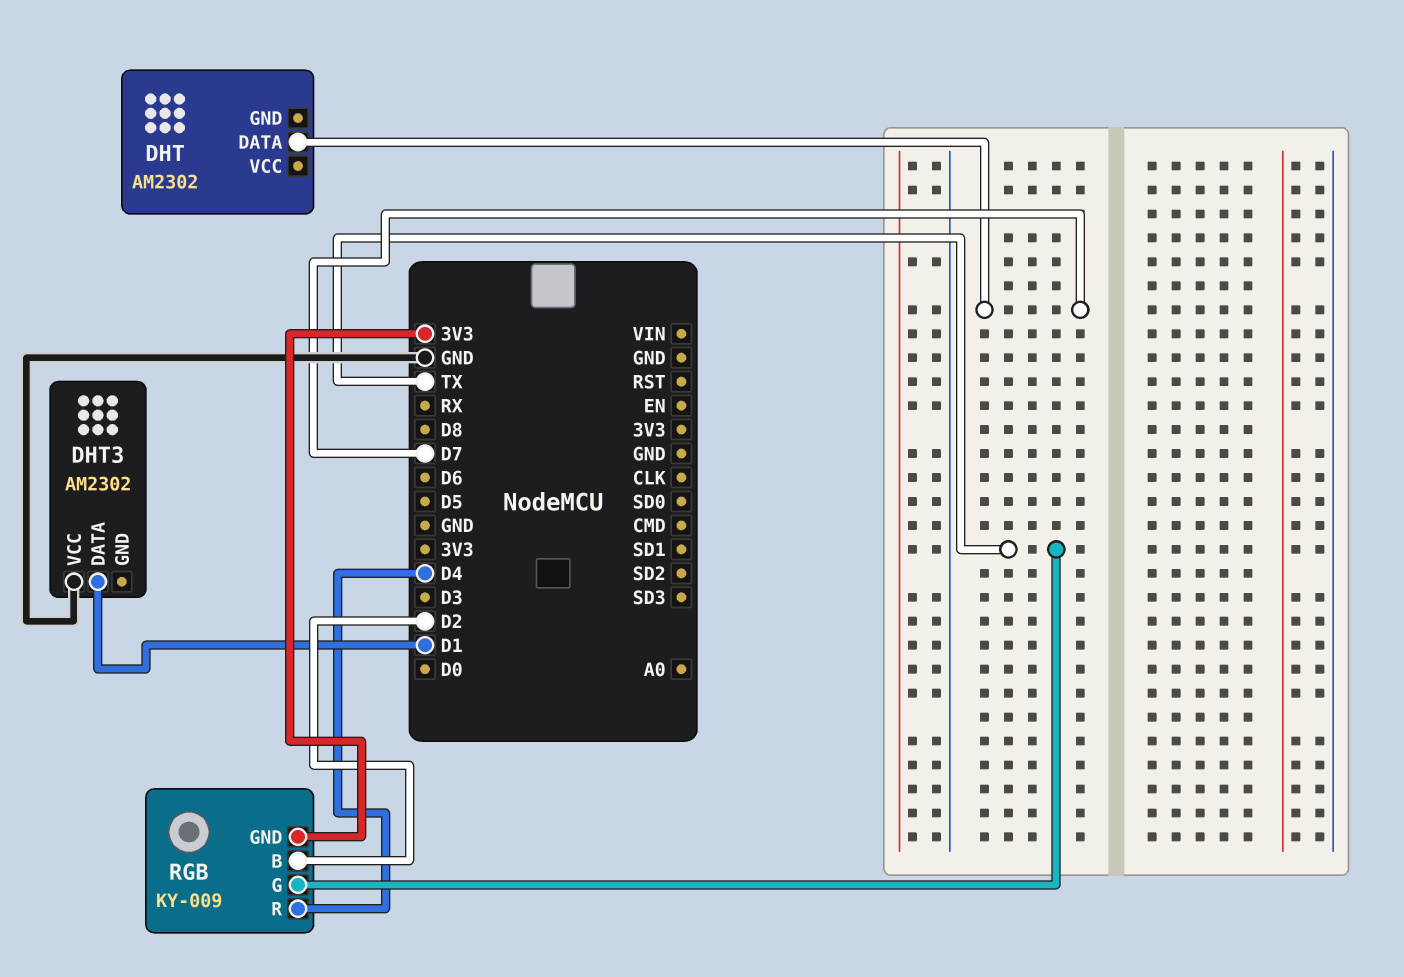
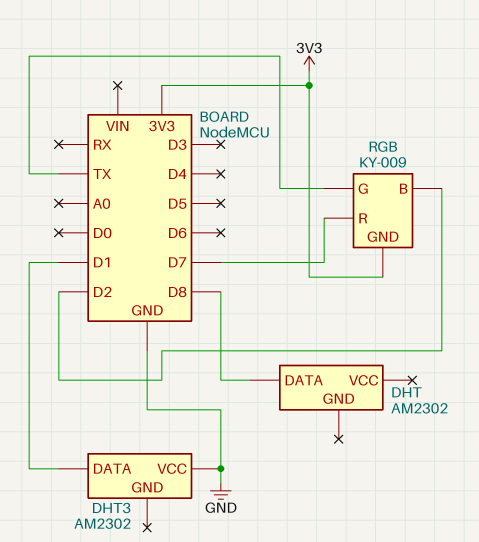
DHT pin DATA: D7 -> D8
RGB pin R: D4 -> D7

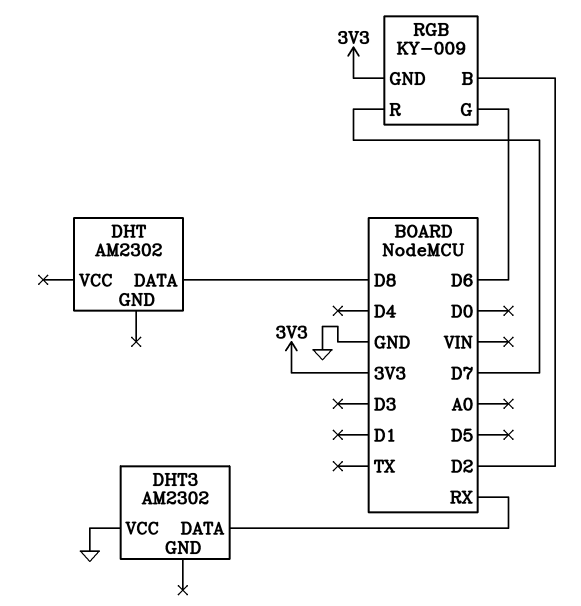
DHT3 pin DATA: D1 -> RX
RGB pin G: TX -> D6

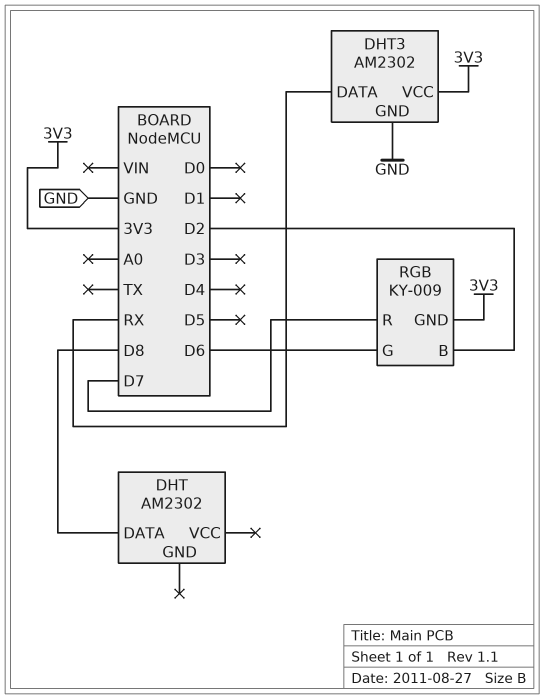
DHT3 pin GND: none -> GND
DHT3 pin VCC: GND -> 3V3

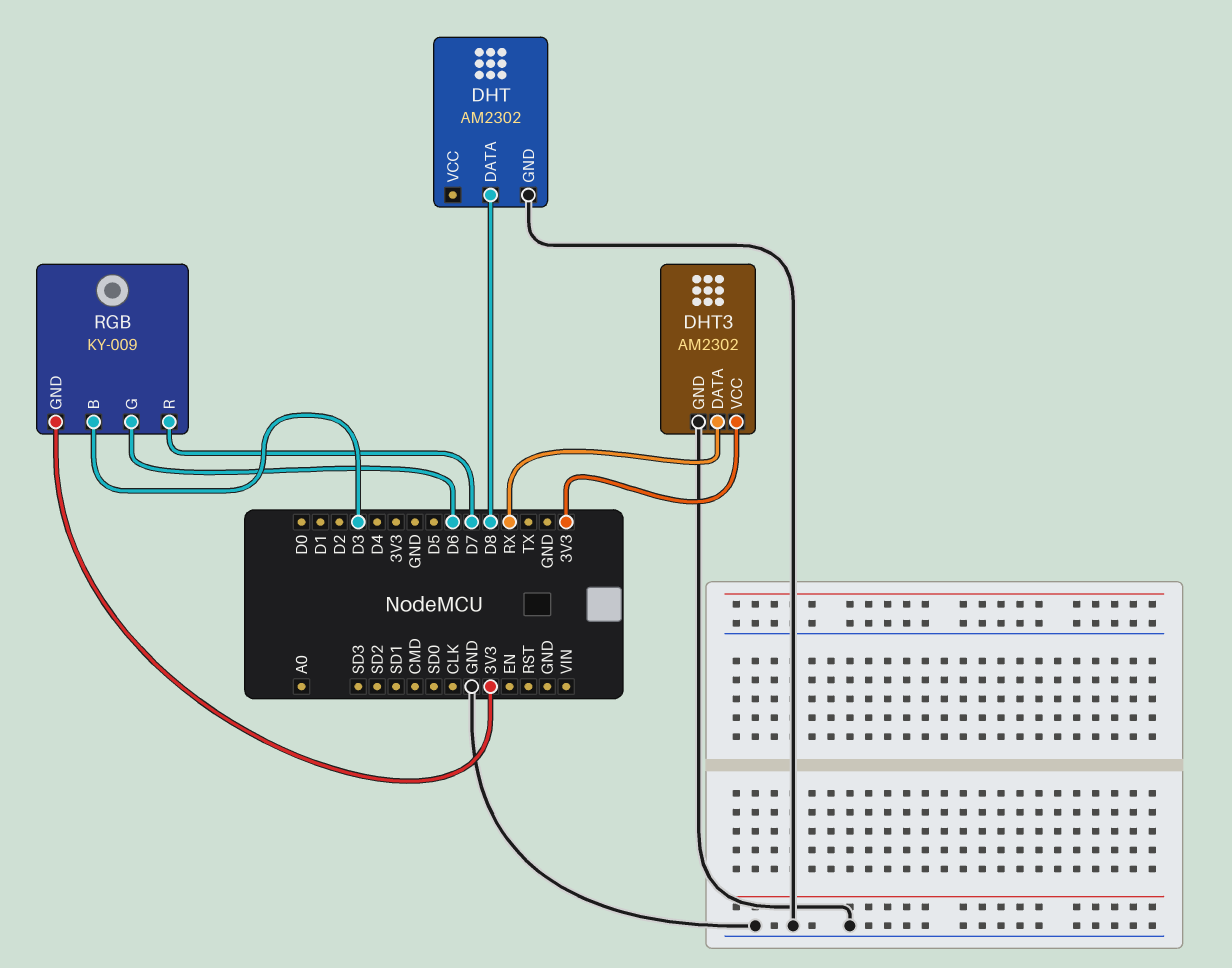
DHT pin GND: none -> GND
RGB pin B: D2 -> D3

